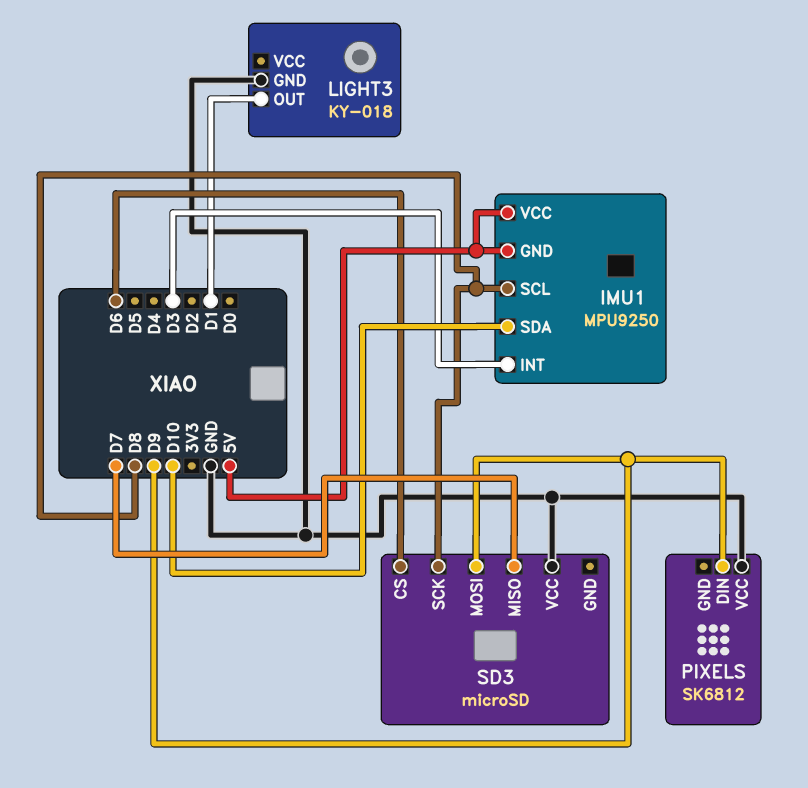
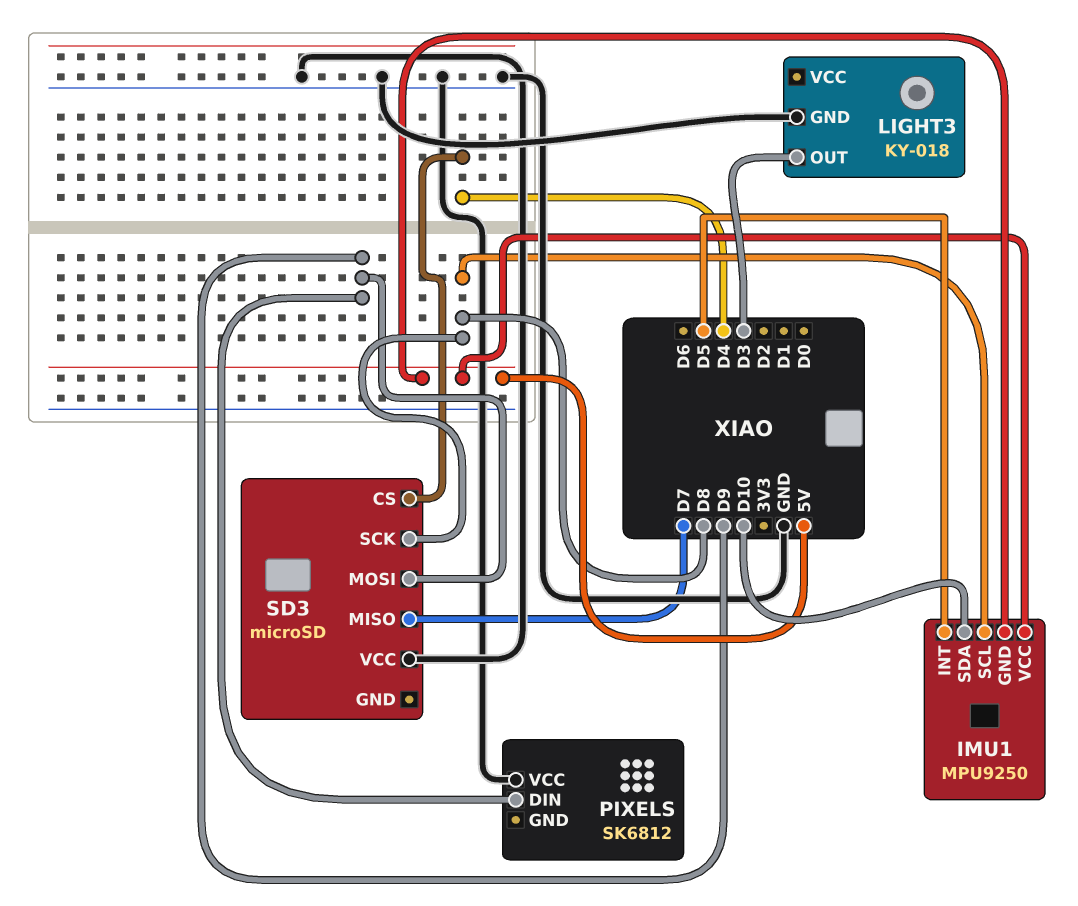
IMU1 pin INT: D3 -> D5
LIGHT3 pin OUT: D1 -> D3
SD3 pin CS: D6 -> D4

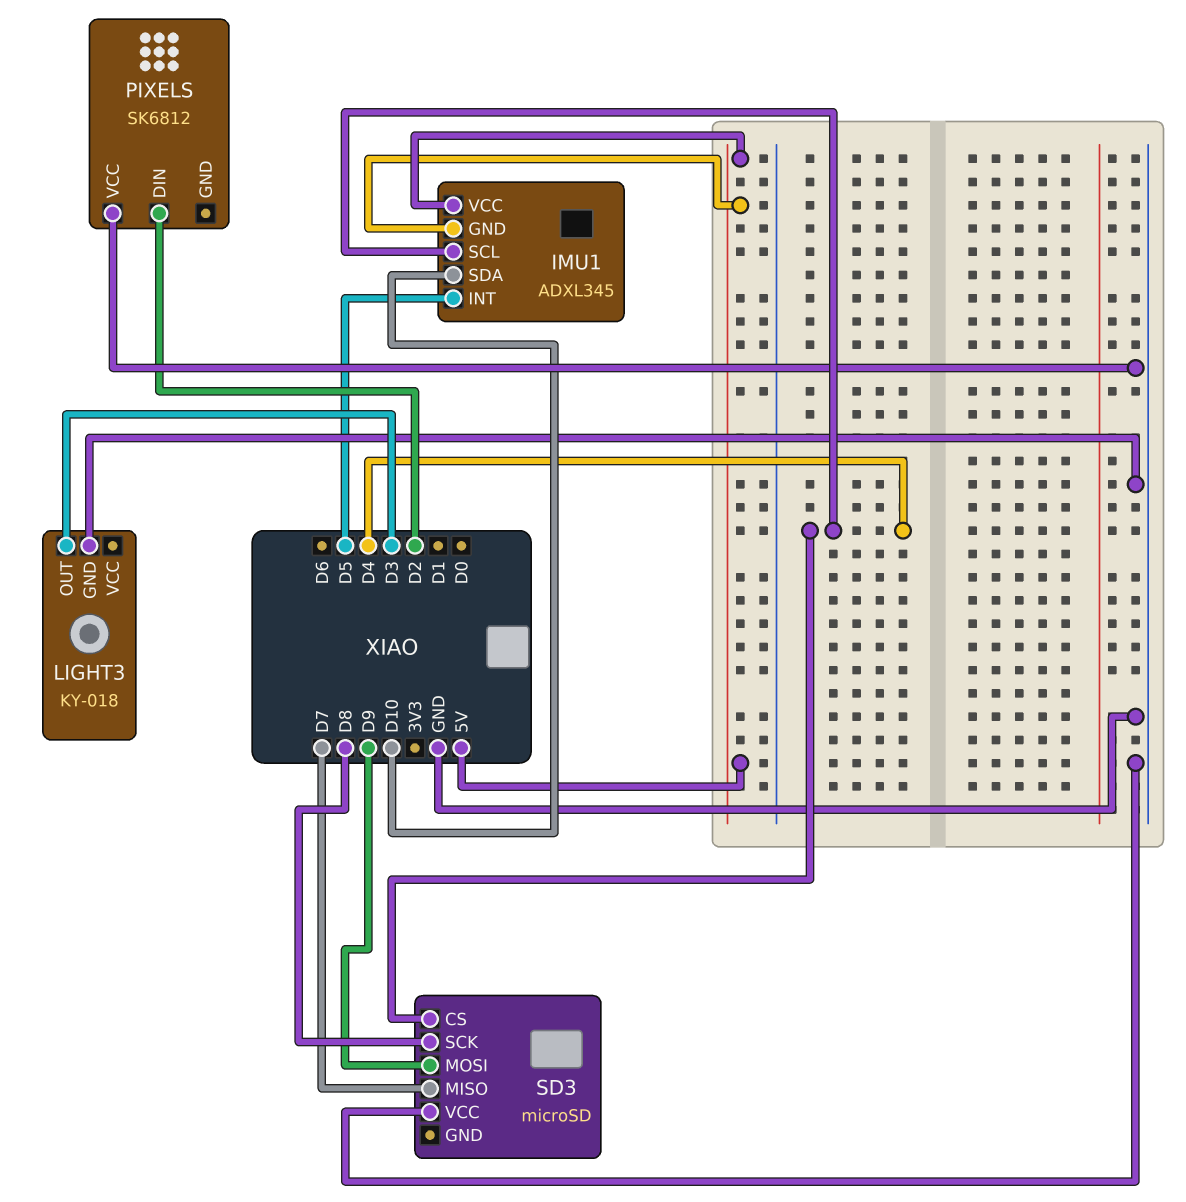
IMU1: MPU9250 -> ADXL345
IMU1 pin SCL: D8 -> D4
PIXELS pin DIN: D9 -> D2

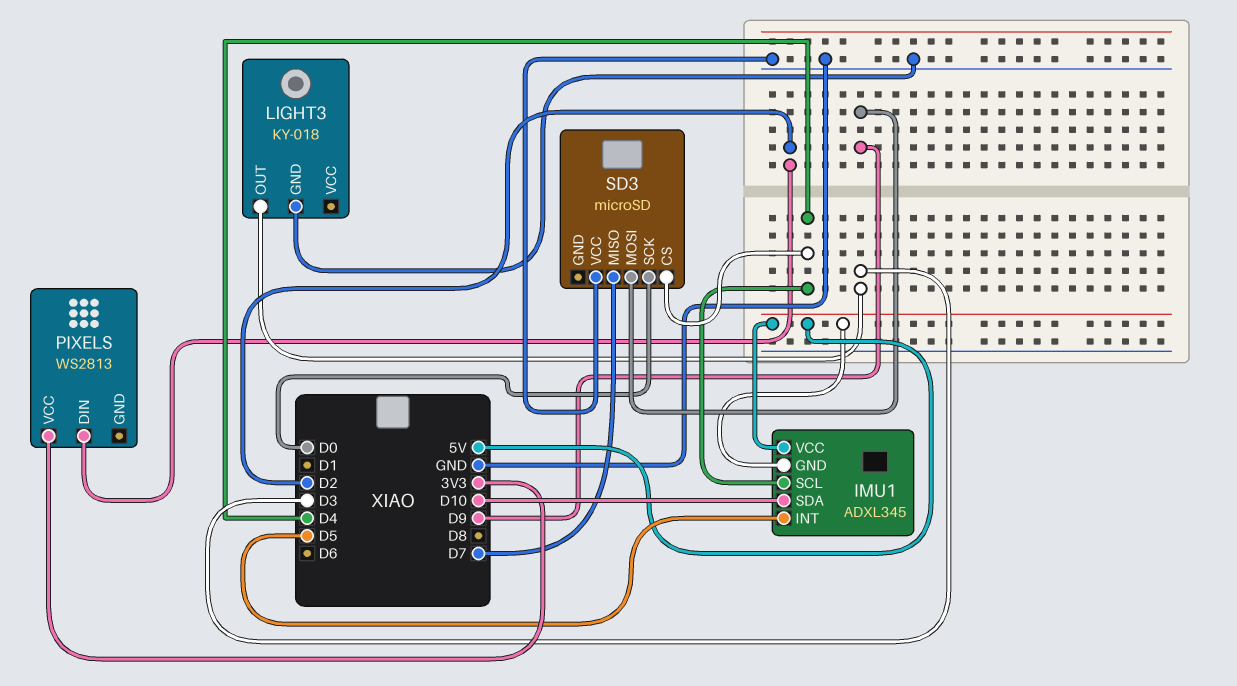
PIXELS: SK6812 -> WS2813
PIXELS pin VCC: GND -> 3V3
SD3 pin SCK: D8 -> D0

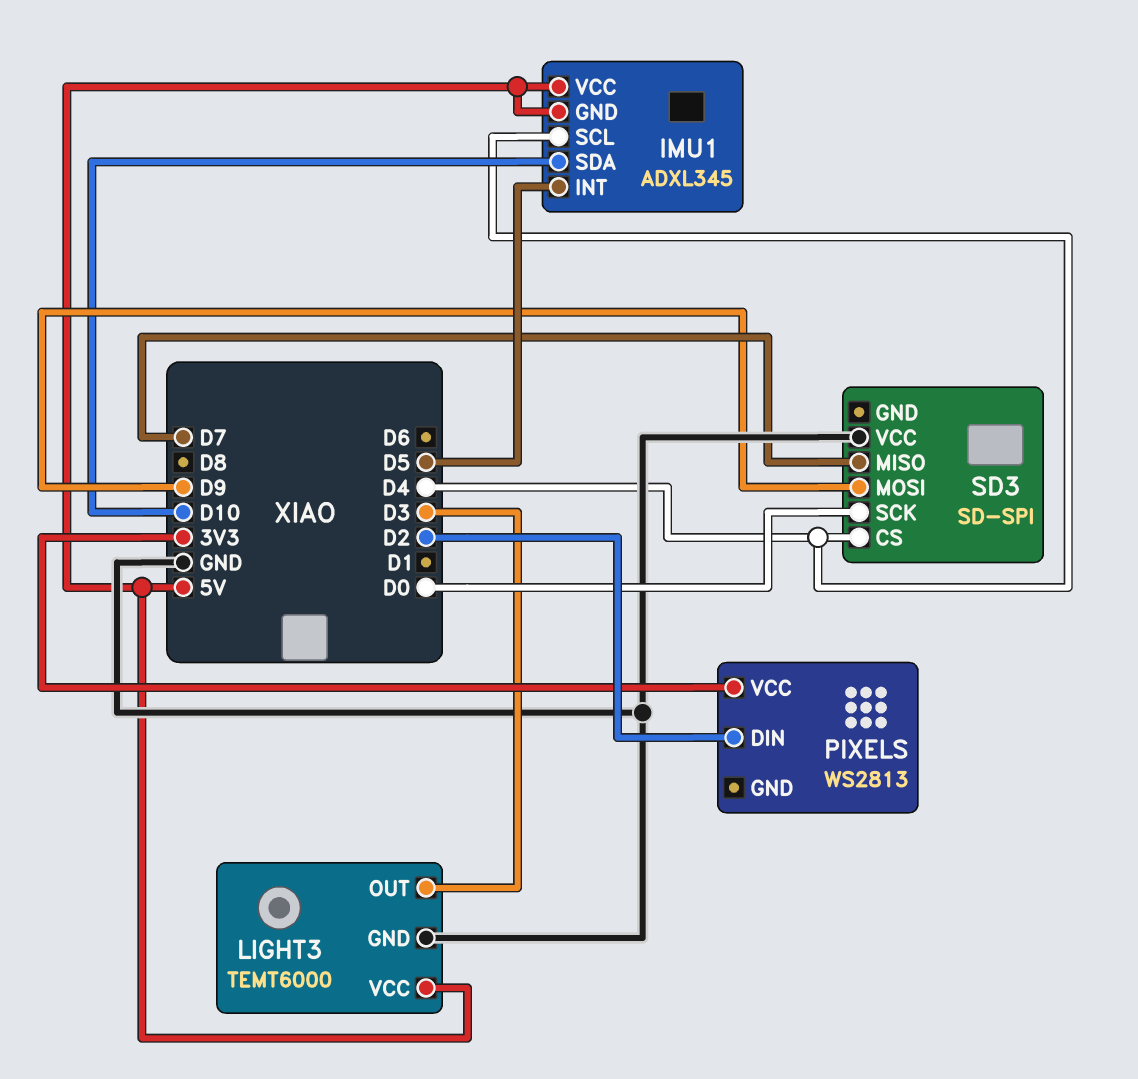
LIGHT3: KY-018 -> TEMT6000
LIGHT3 pin VCC: none -> 5V
SD3: microSD -> SD-SPI

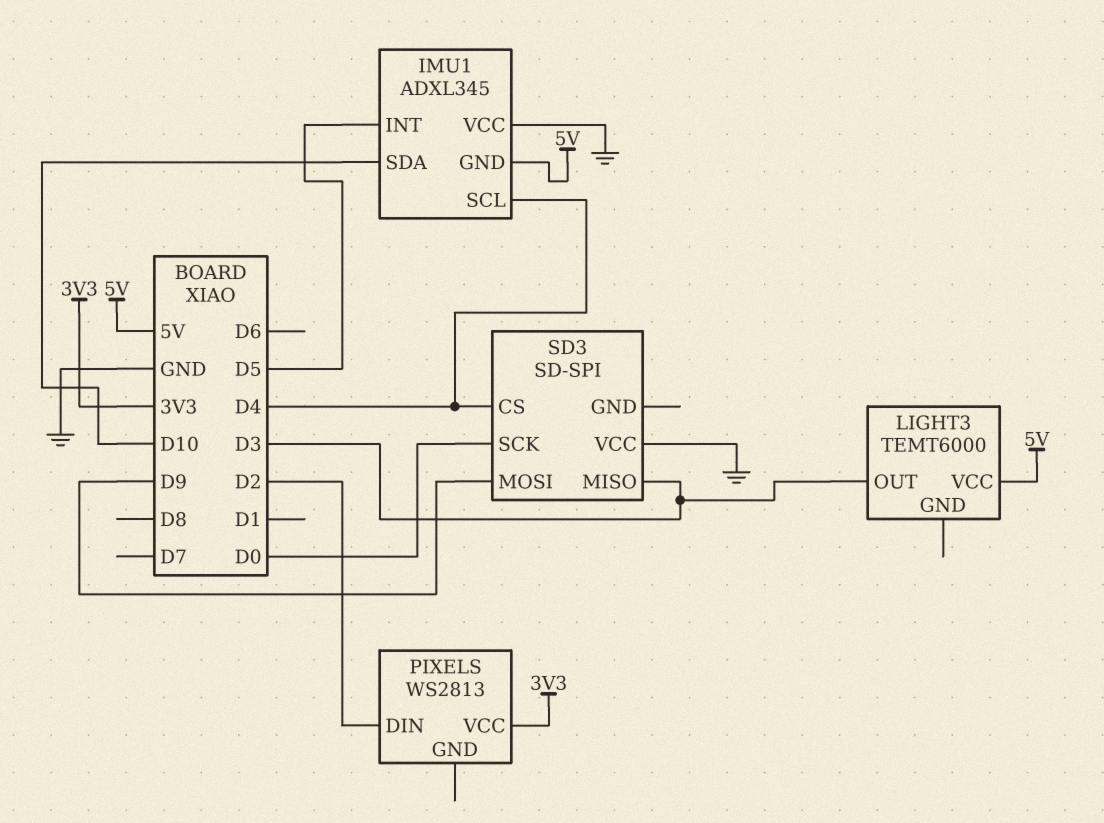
IMU1 pin VCC: 5V -> GND
LIGHT3 pin GND: GND -> none
SD3 pin MISO: D7 -> D3

